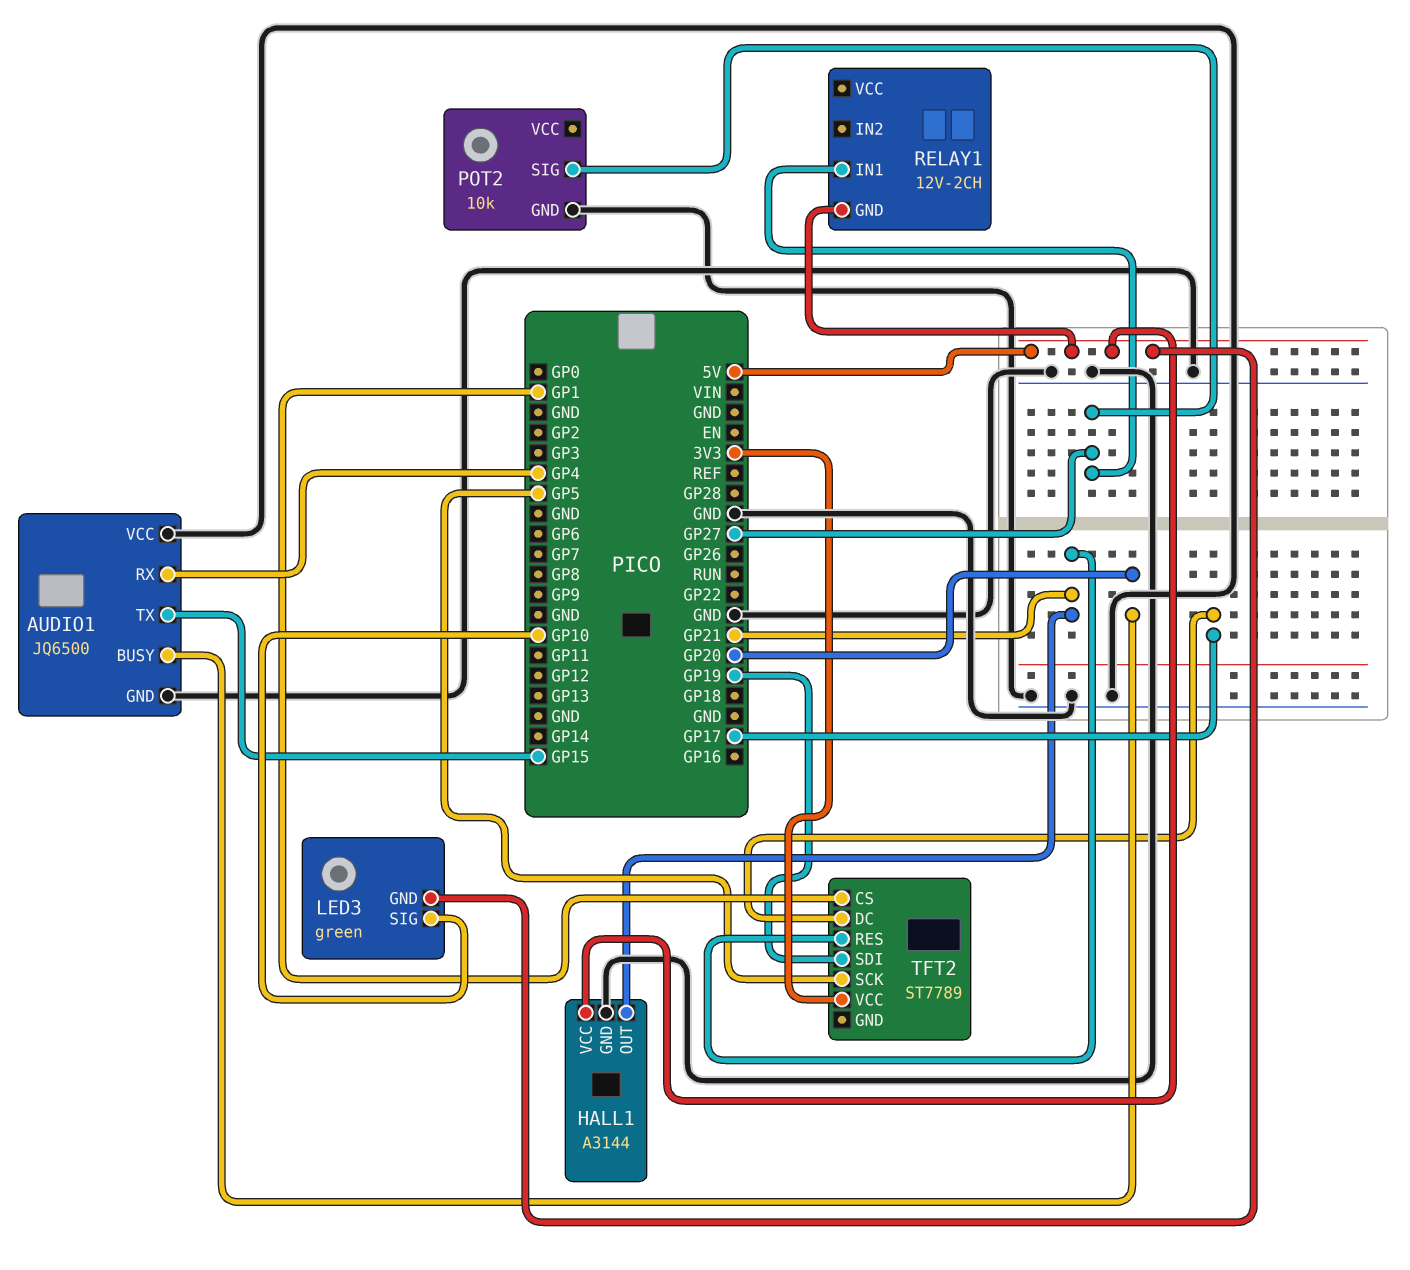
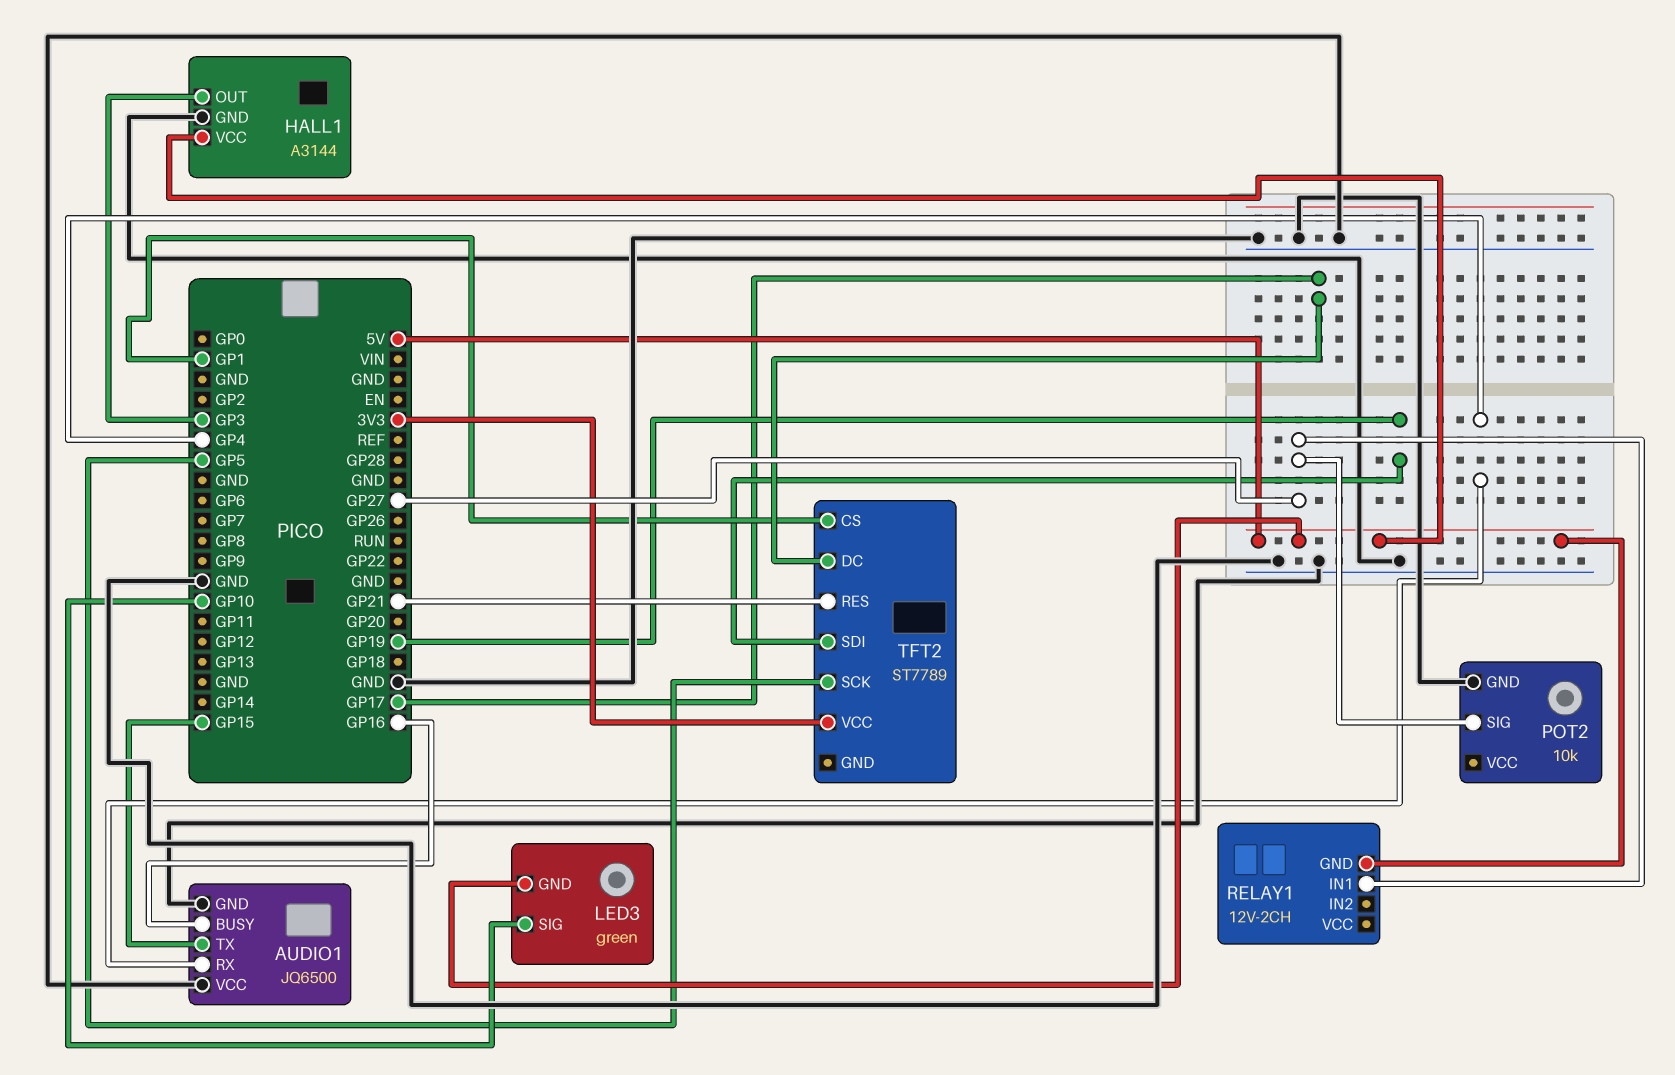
AUDIO1 pin BUSY: GP20 -> GP16
HALL1 pin OUT: GP21 -> GP3

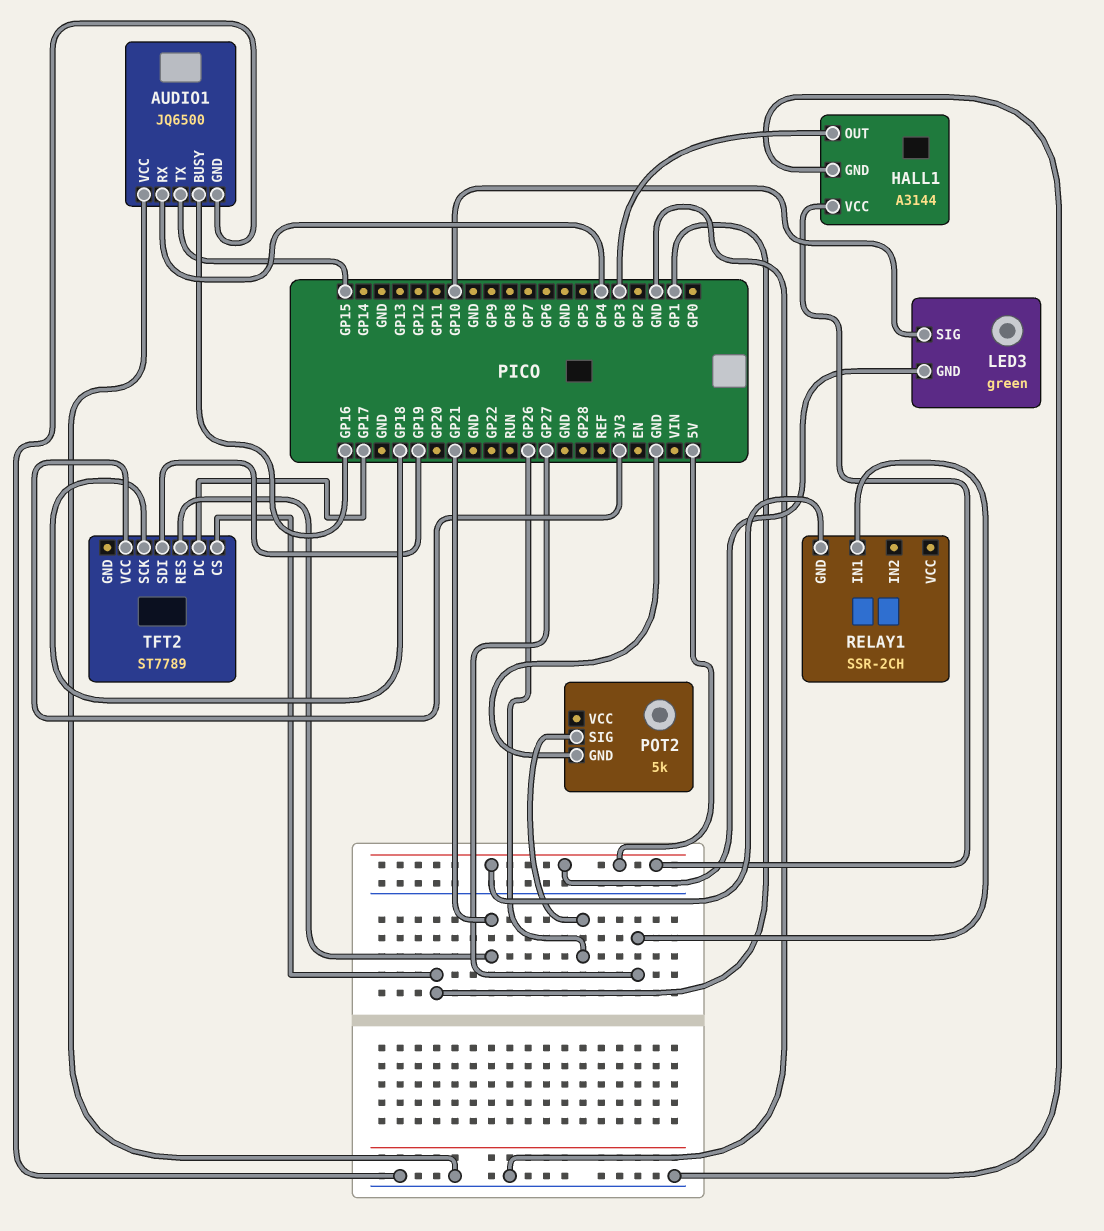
POT2: 10k -> 5k
POT2 pin SIG: GP27 -> GP26
RELAY1: 12V-2CH -> SSR-2CH
TFT2 pin SCK: GP5 -> GP18

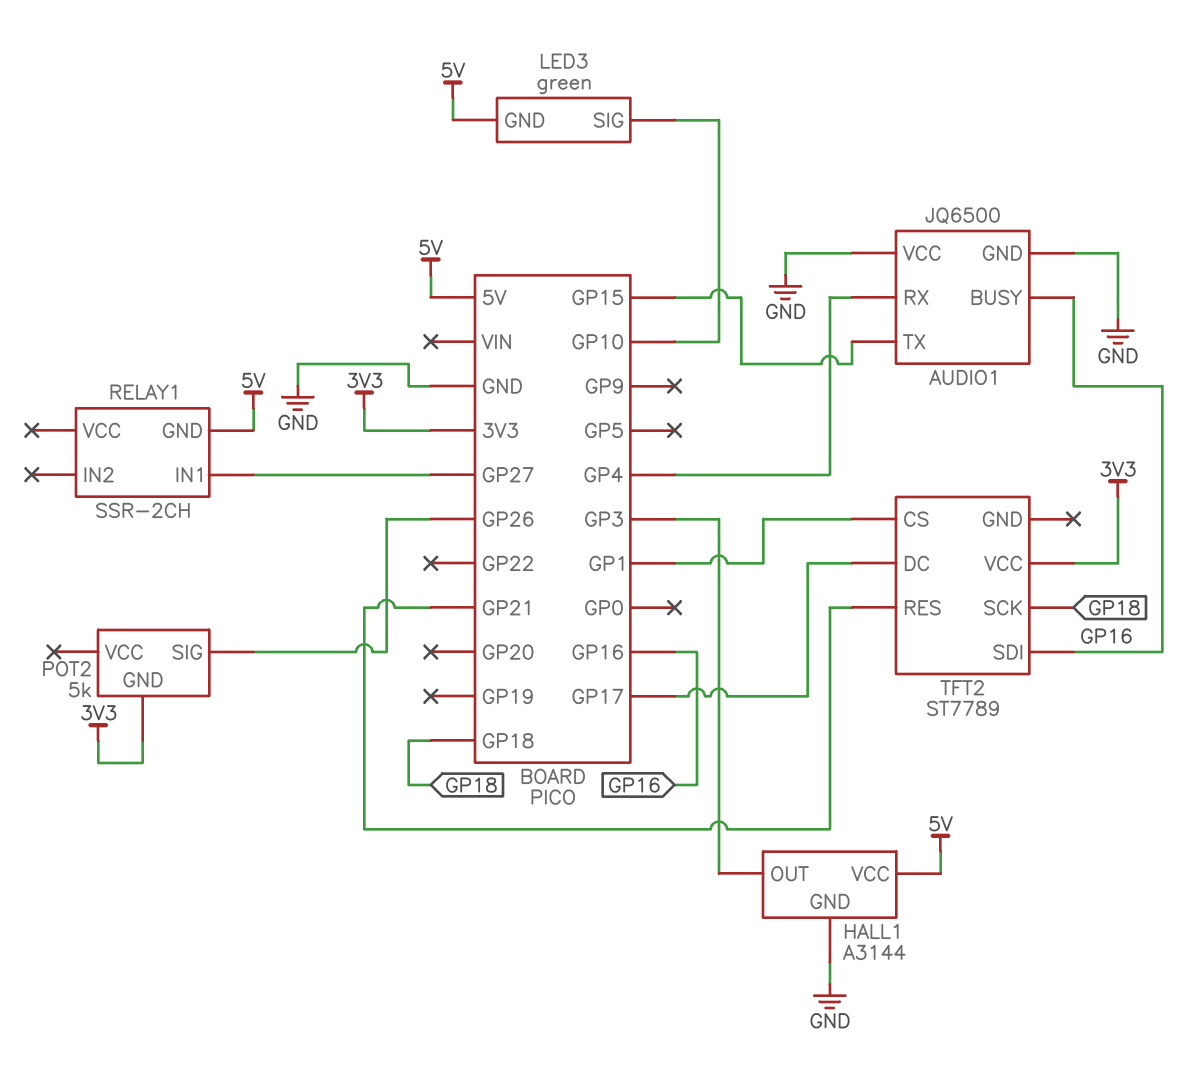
POT2 pin GND: GND -> 3V3
TFT2 pin SDI: GP19 -> GP16

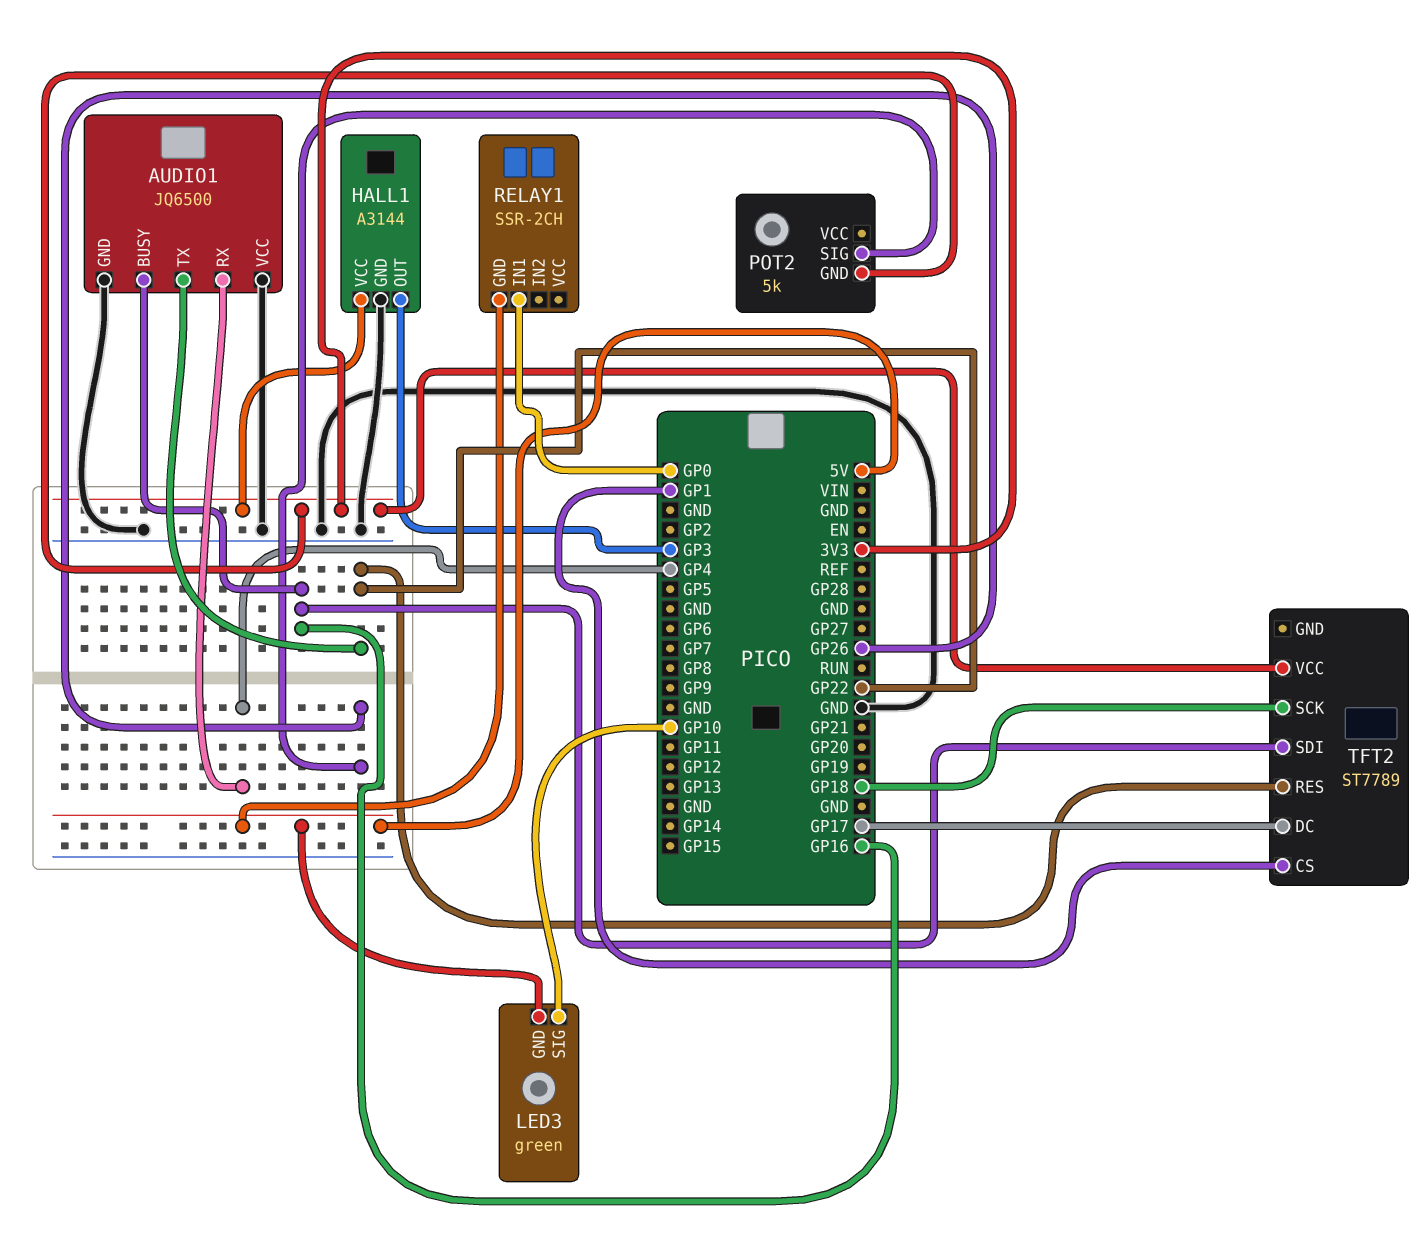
AUDIO1 pin TX: GP15 -> GP22
HALL1 pin VCC: 5V -> 3V3
RELAY1 pin IN1: GP27 -> GP0
TFT2 pin RES: GP21 -> GP22

